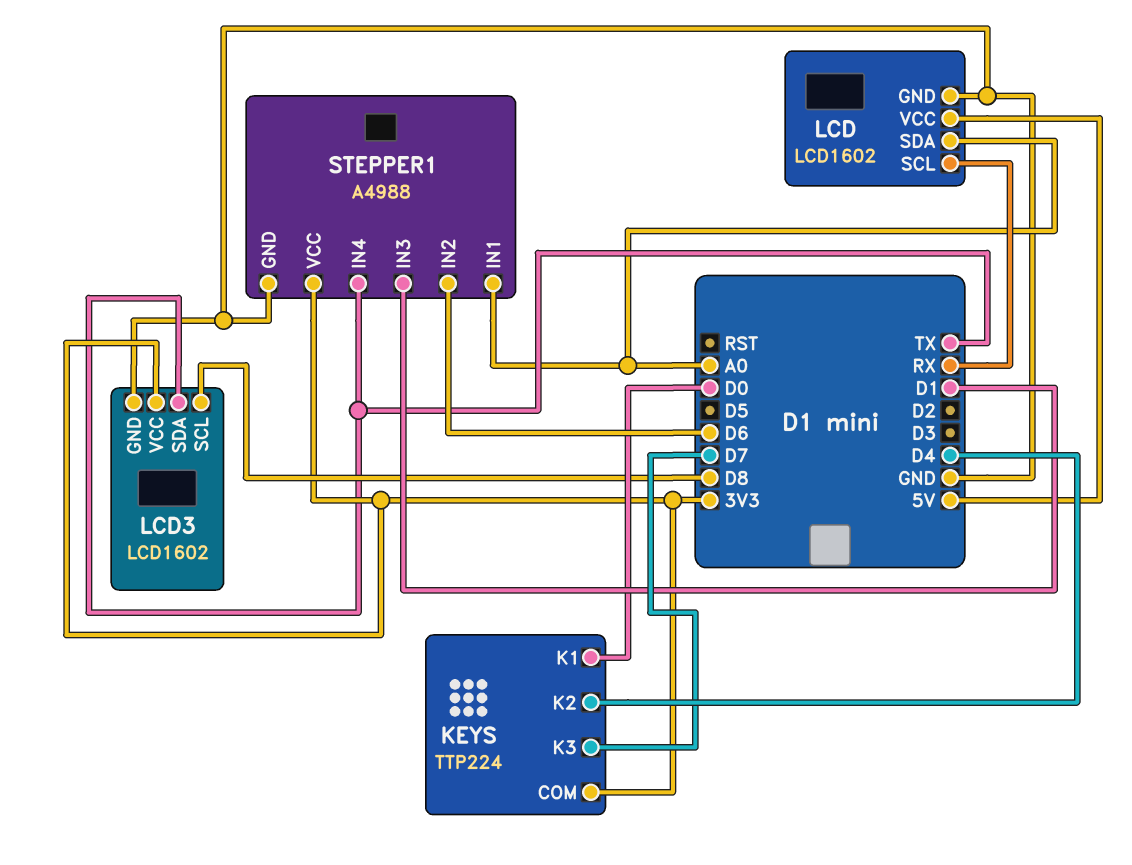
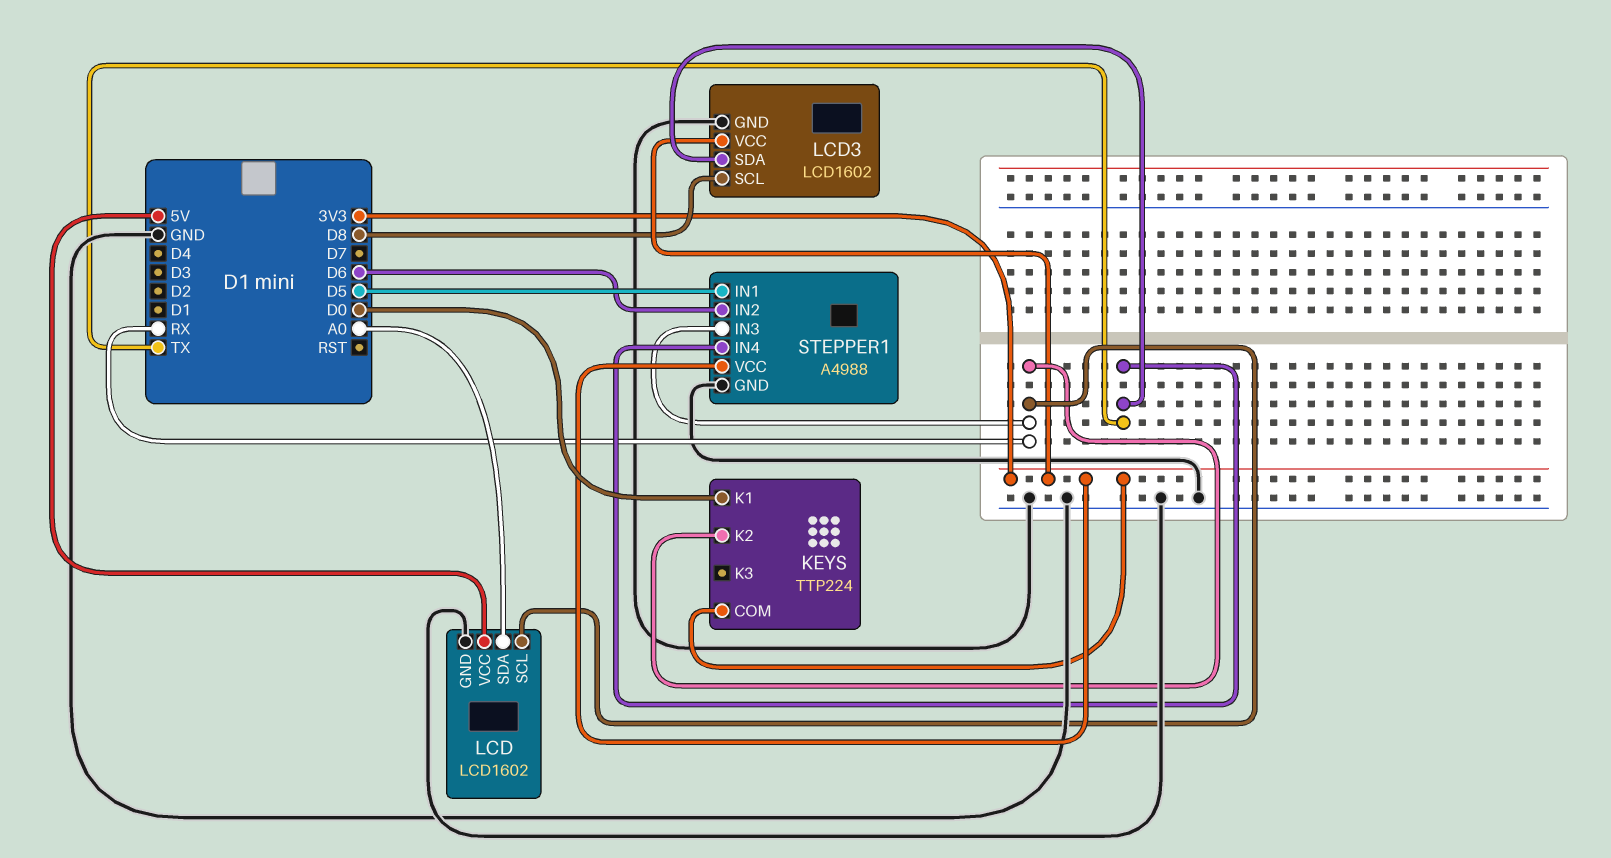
KEYS pin K2: D4 -> RX
KEYS pin K3: D7 -> none
STEPPER1 pin IN1: A0 -> D5
STEPPER1 pin IN3: D1 -> RX

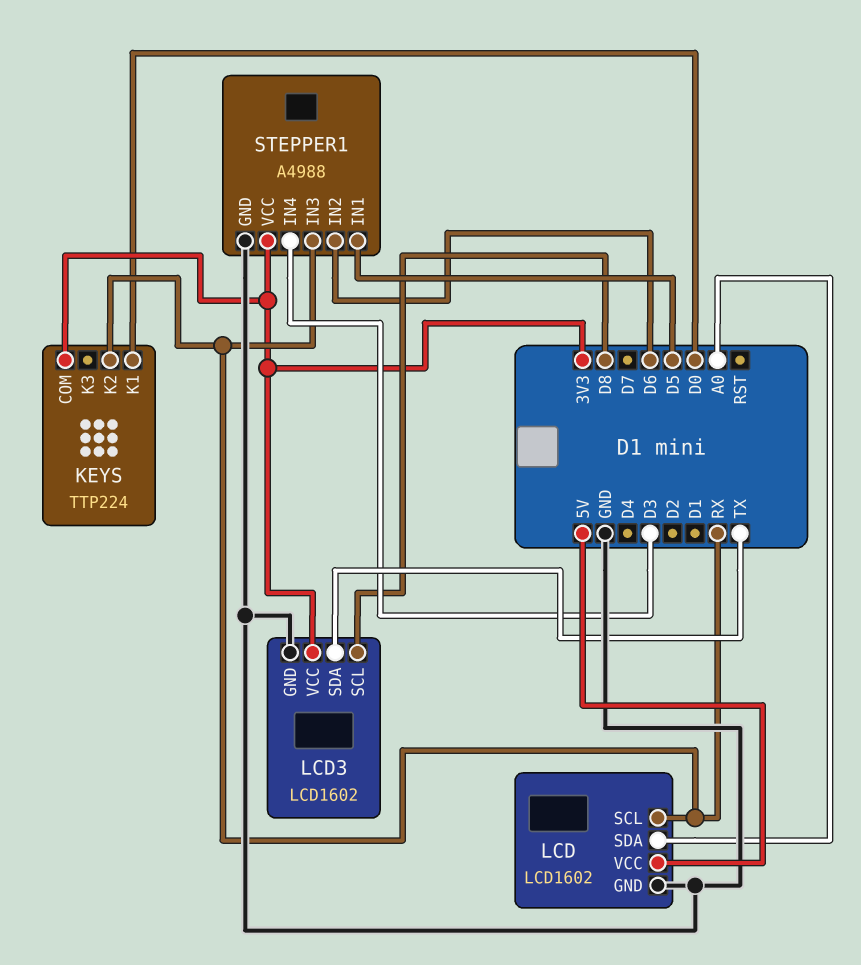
STEPPER1 pin IN4: TX -> D3

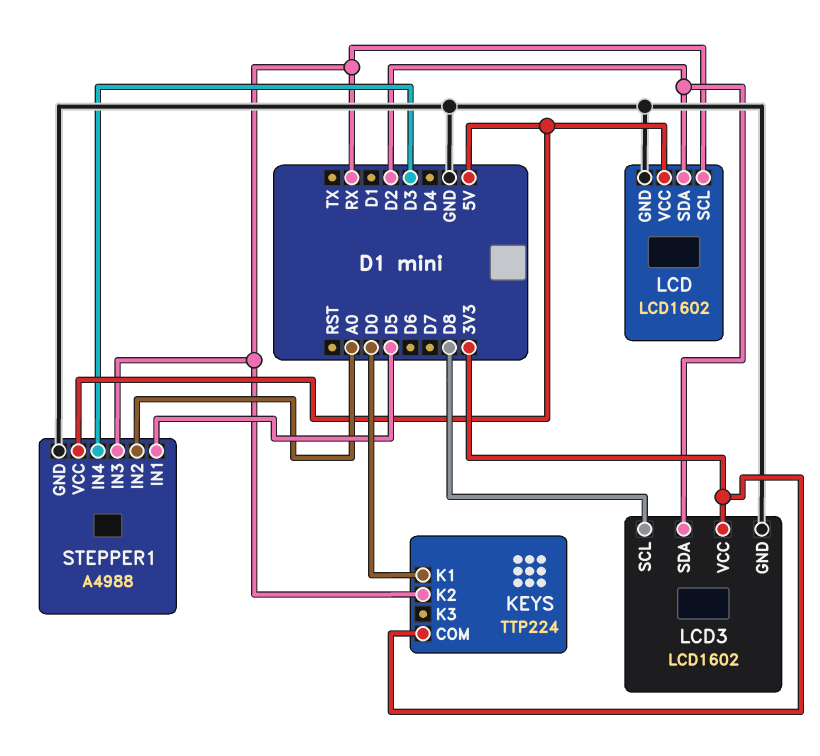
LCD pin SDA: A0 -> D2
LCD3 pin SDA: TX -> D2
STEPPER1 pin IN2: D6 -> A0
STEPPER1 pin VCC: 3V3 -> 5V

